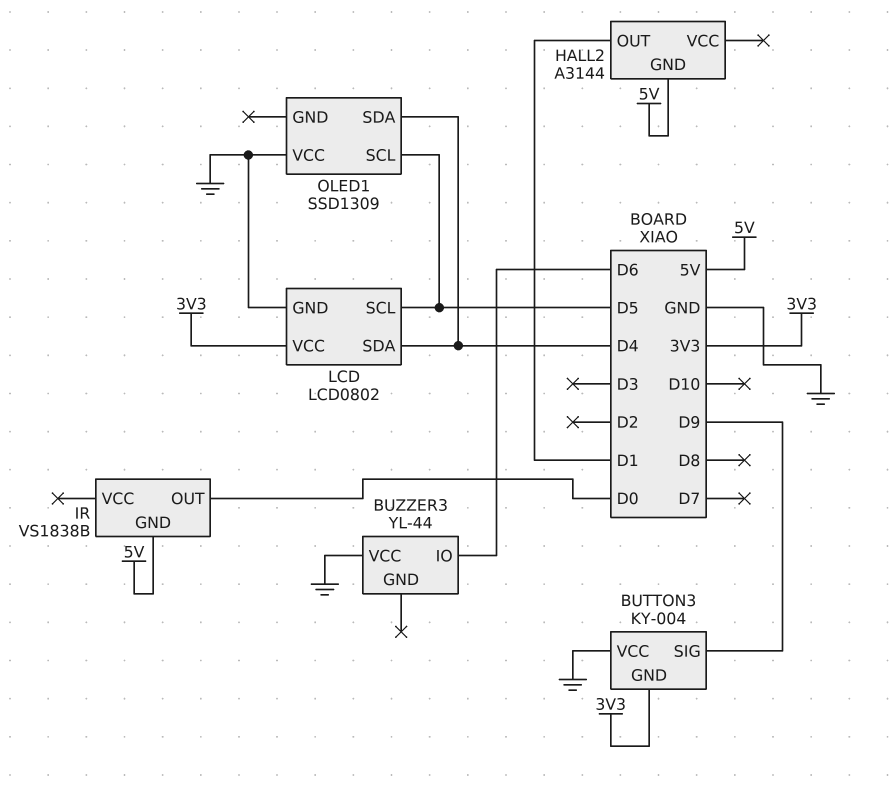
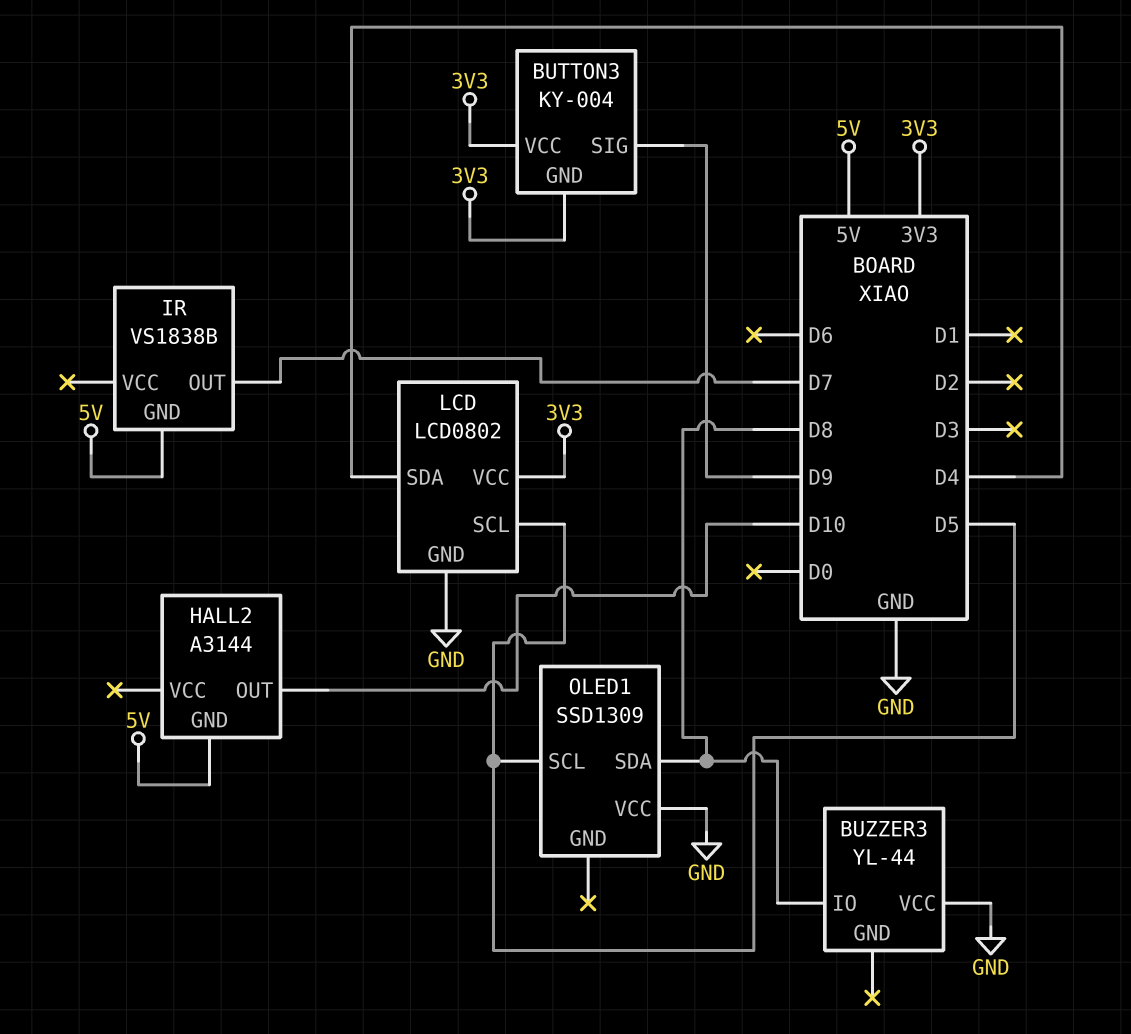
BUTTON3 pin VCC: GND -> 3V3
BUZZER3 pin IO: D6 -> D8
HALL2 pin OUT: D1 -> D10
IR pin OUT: D0 -> D7
OLED1 pin SDA: D4 -> D8

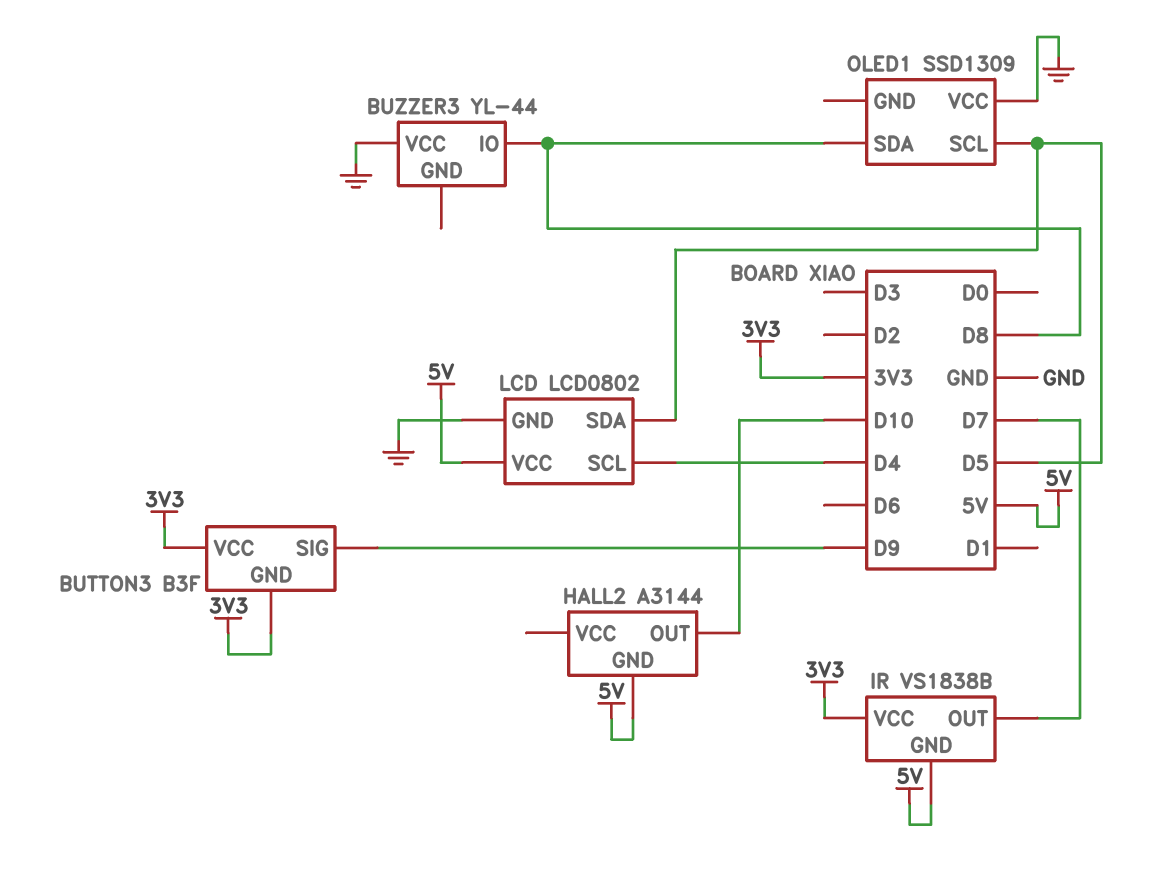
BUTTON3: KY-004 -> B3F
IR pin VCC: none -> 3V3
LCD pin SCL: D5 -> D4
LCD pin SDA: D4 -> D5
LCD pin VCC: 3V3 -> 5V

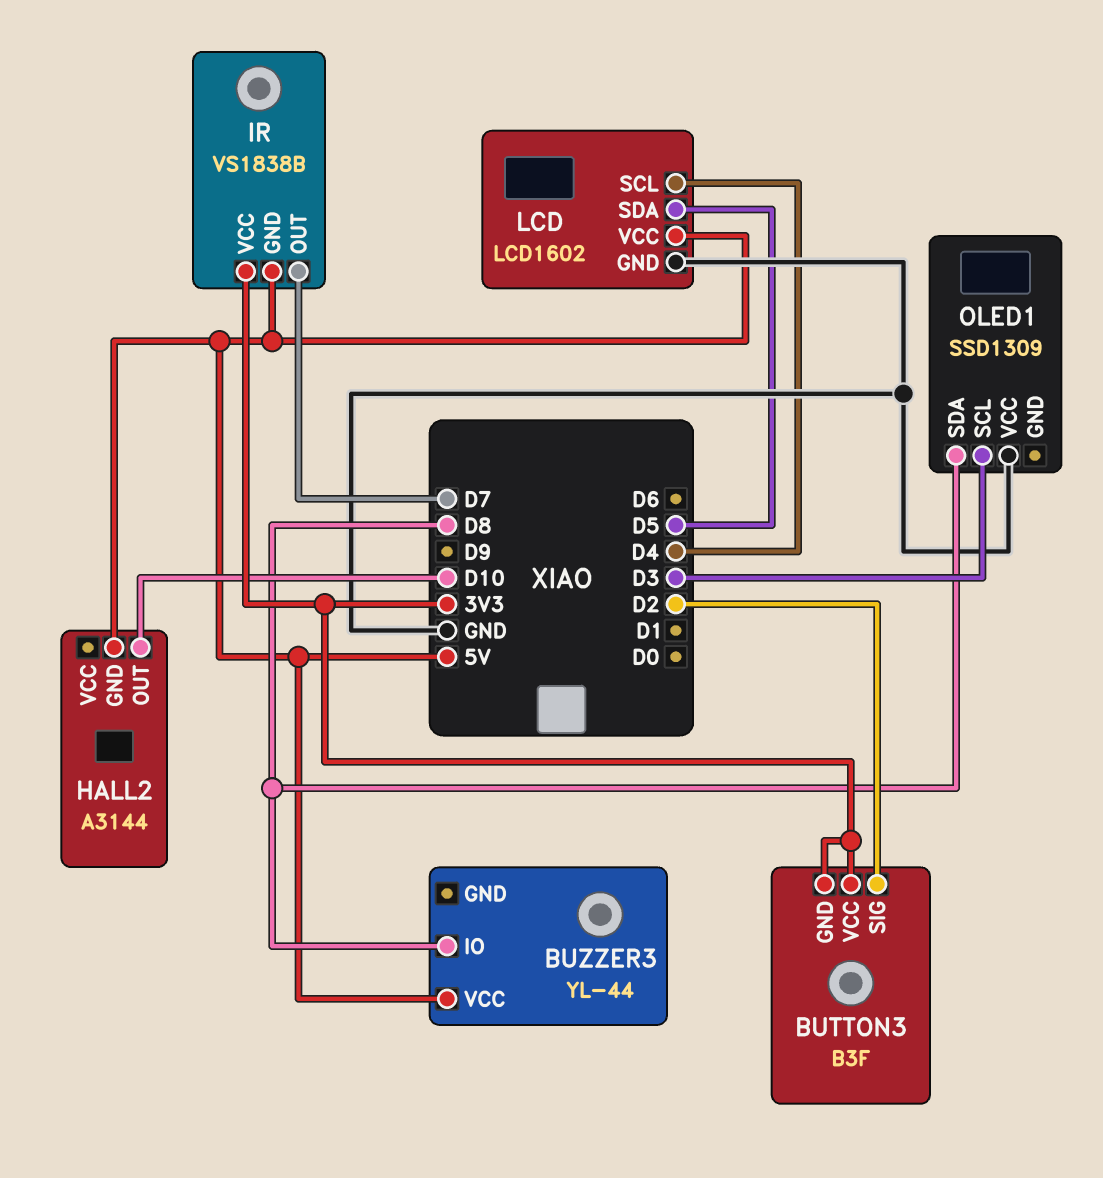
BUTTON3 pin SIG: D9 -> D2
BUZZER3 pin VCC: GND -> 5V
LCD: LCD0802 -> LCD1602
OLED1 pin SCL: D5 -> D3

